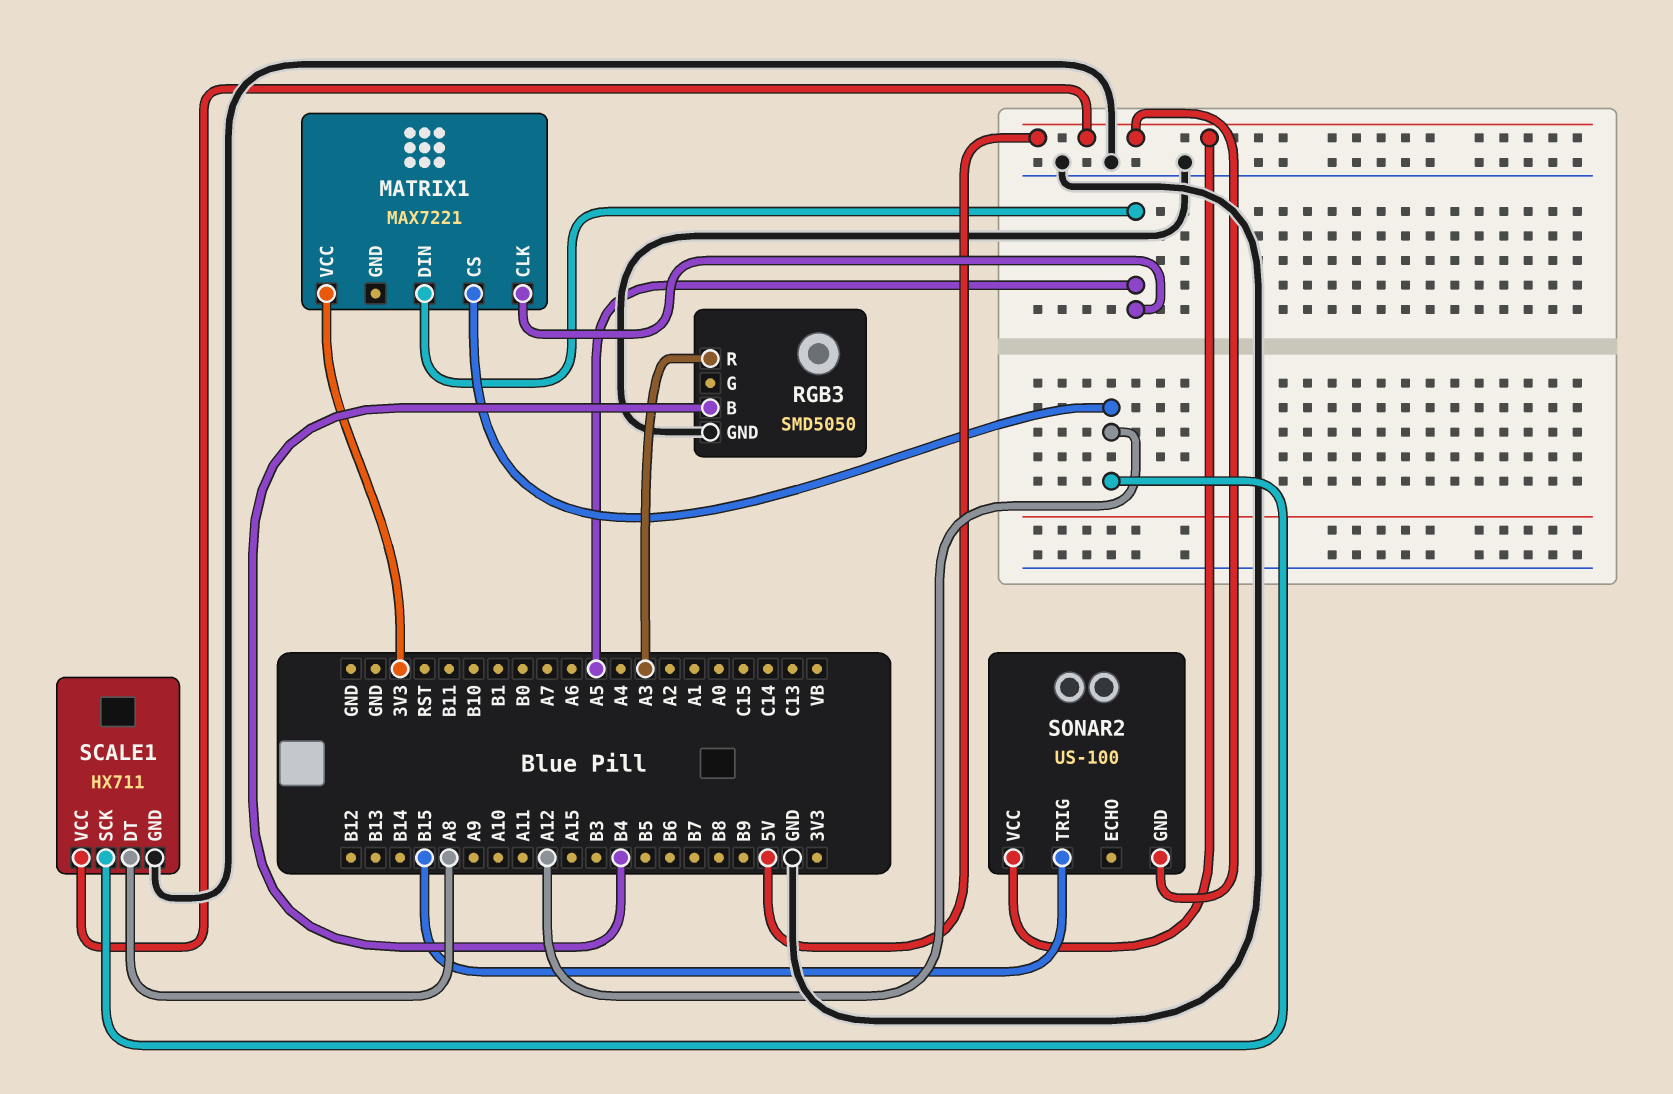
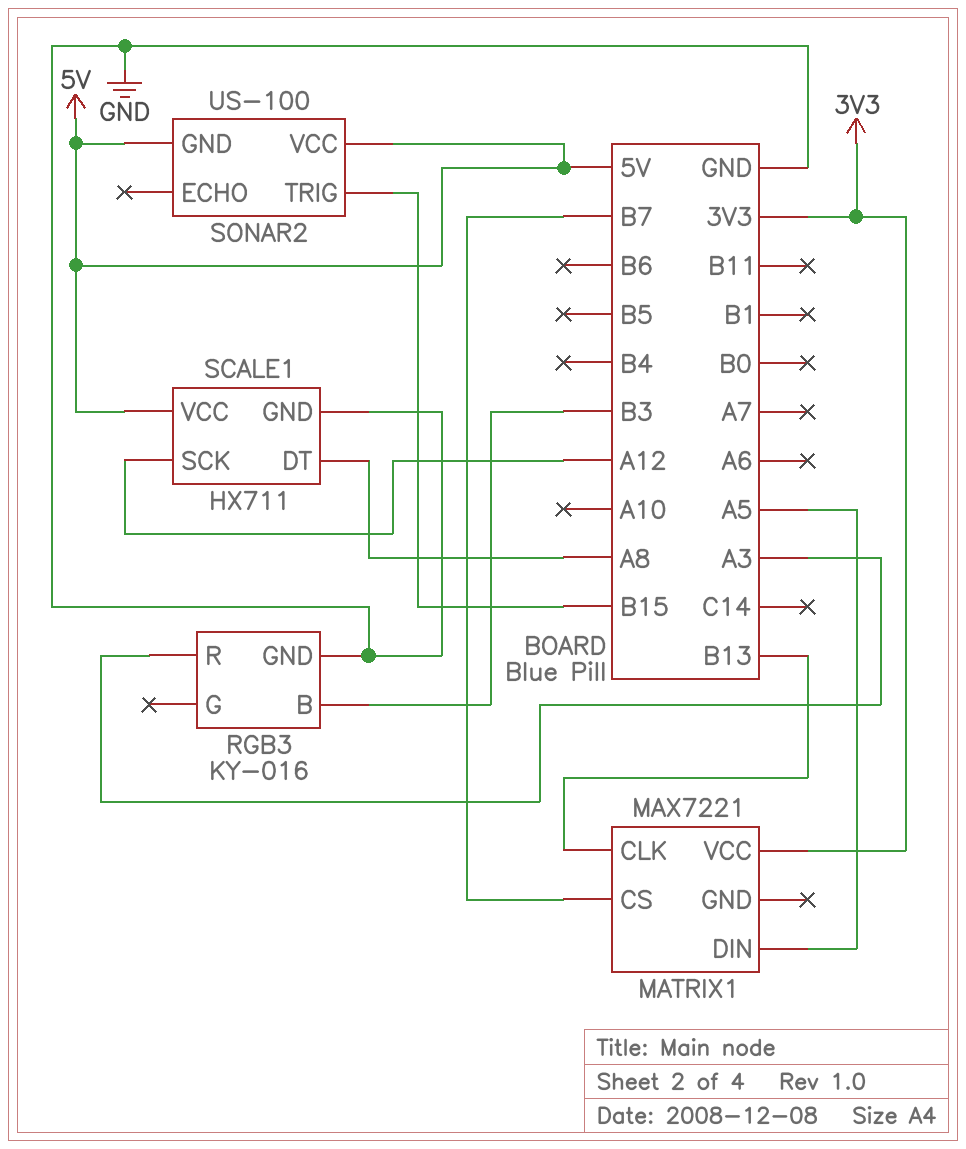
MATRIX1 pin CLK: A5 -> B13
MATRIX1 pin CS: A12 -> B7
RGB3: SMD5050 -> KY-016
RGB3 pin B: B4 -> B3

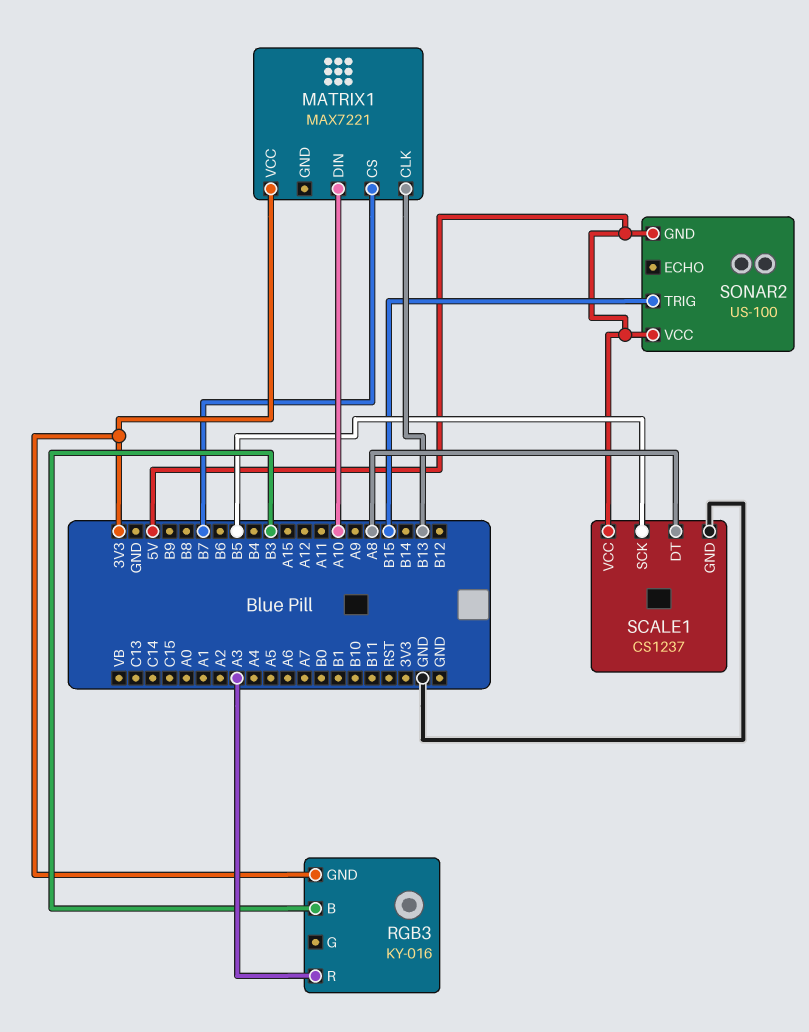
MATRIX1 pin DIN: A5 -> A10
RGB3 pin GND: GND -> 3V3
SCALE1: HX711 -> CS1237
SCALE1 pin SCK: A12 -> B5

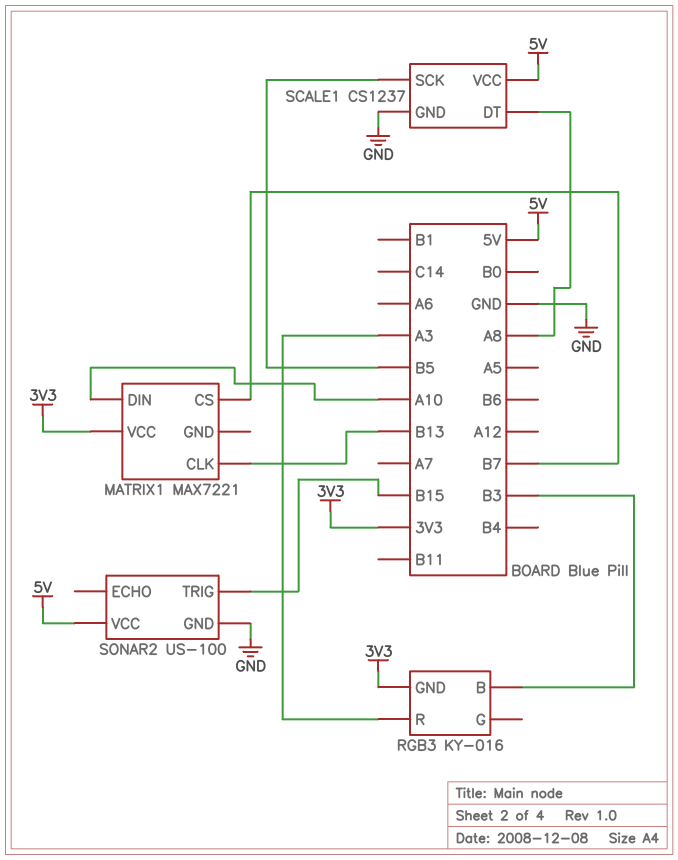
SONAR2 pin GND: 5V -> GND

